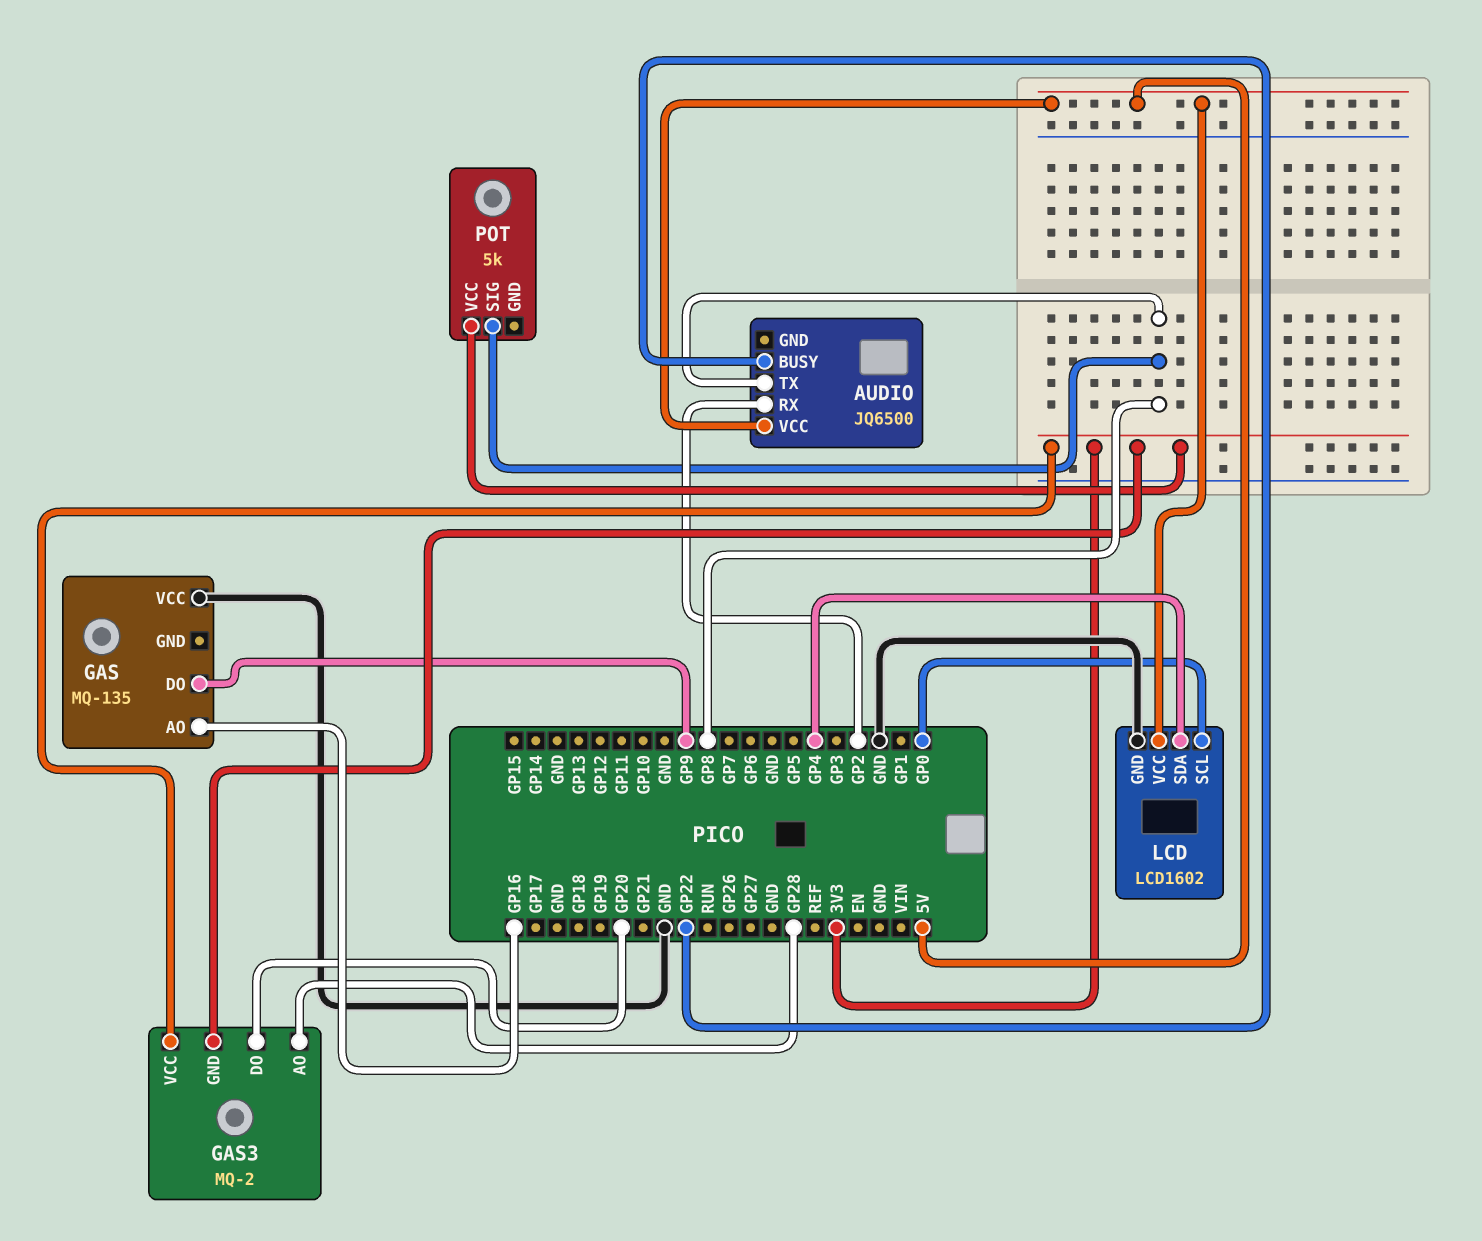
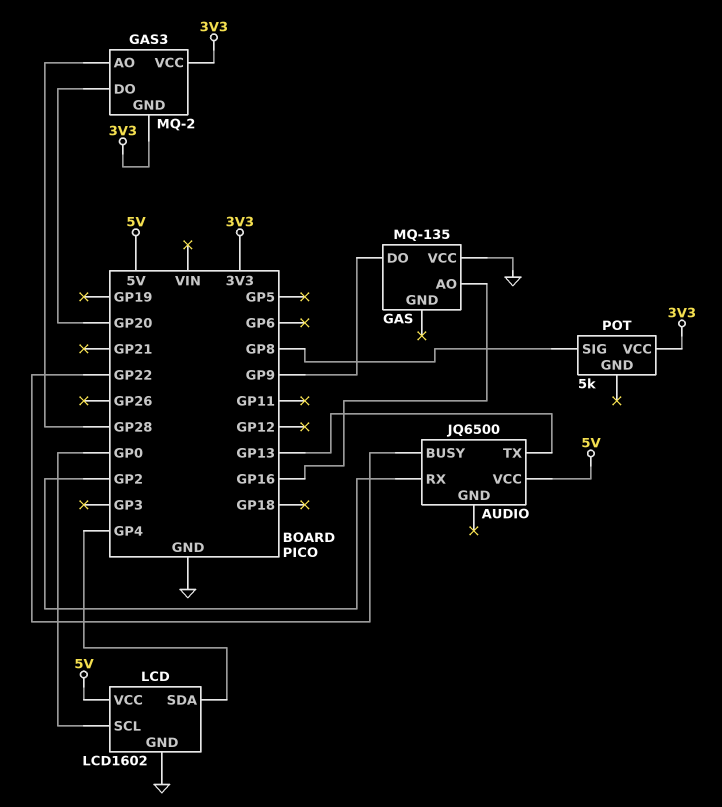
AUDIO pin TX: GP8 -> GP13

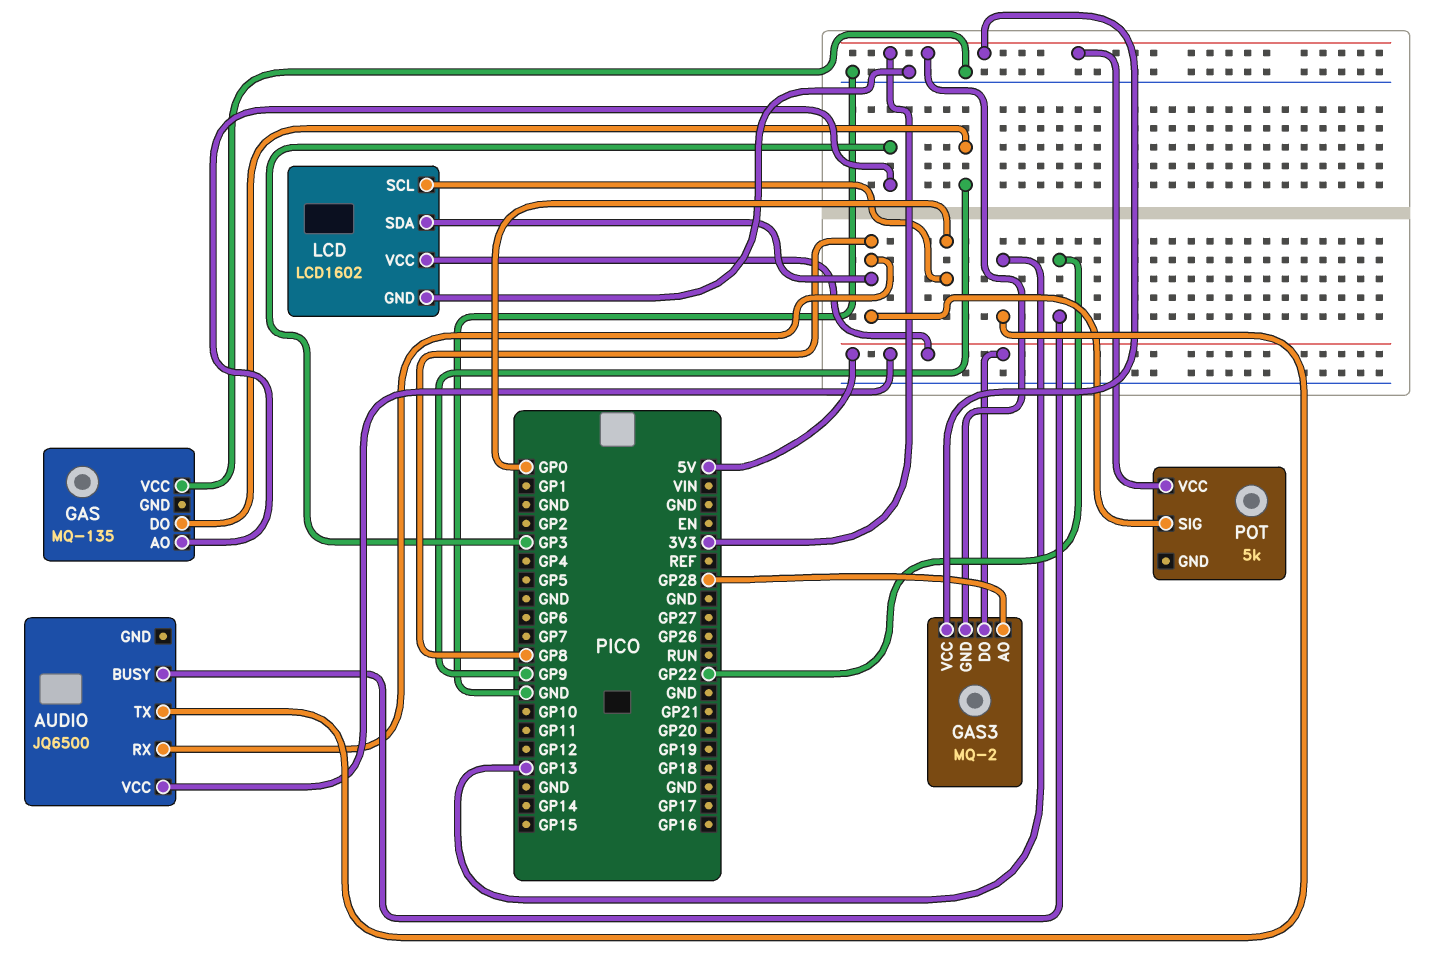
AUDIO pin RX: GP2 -> GP8
GAS pin AO: GP16 -> GP3
GAS3 pin DO: GP20 -> 5V
LCD pin SDA: GP4 -> GP8

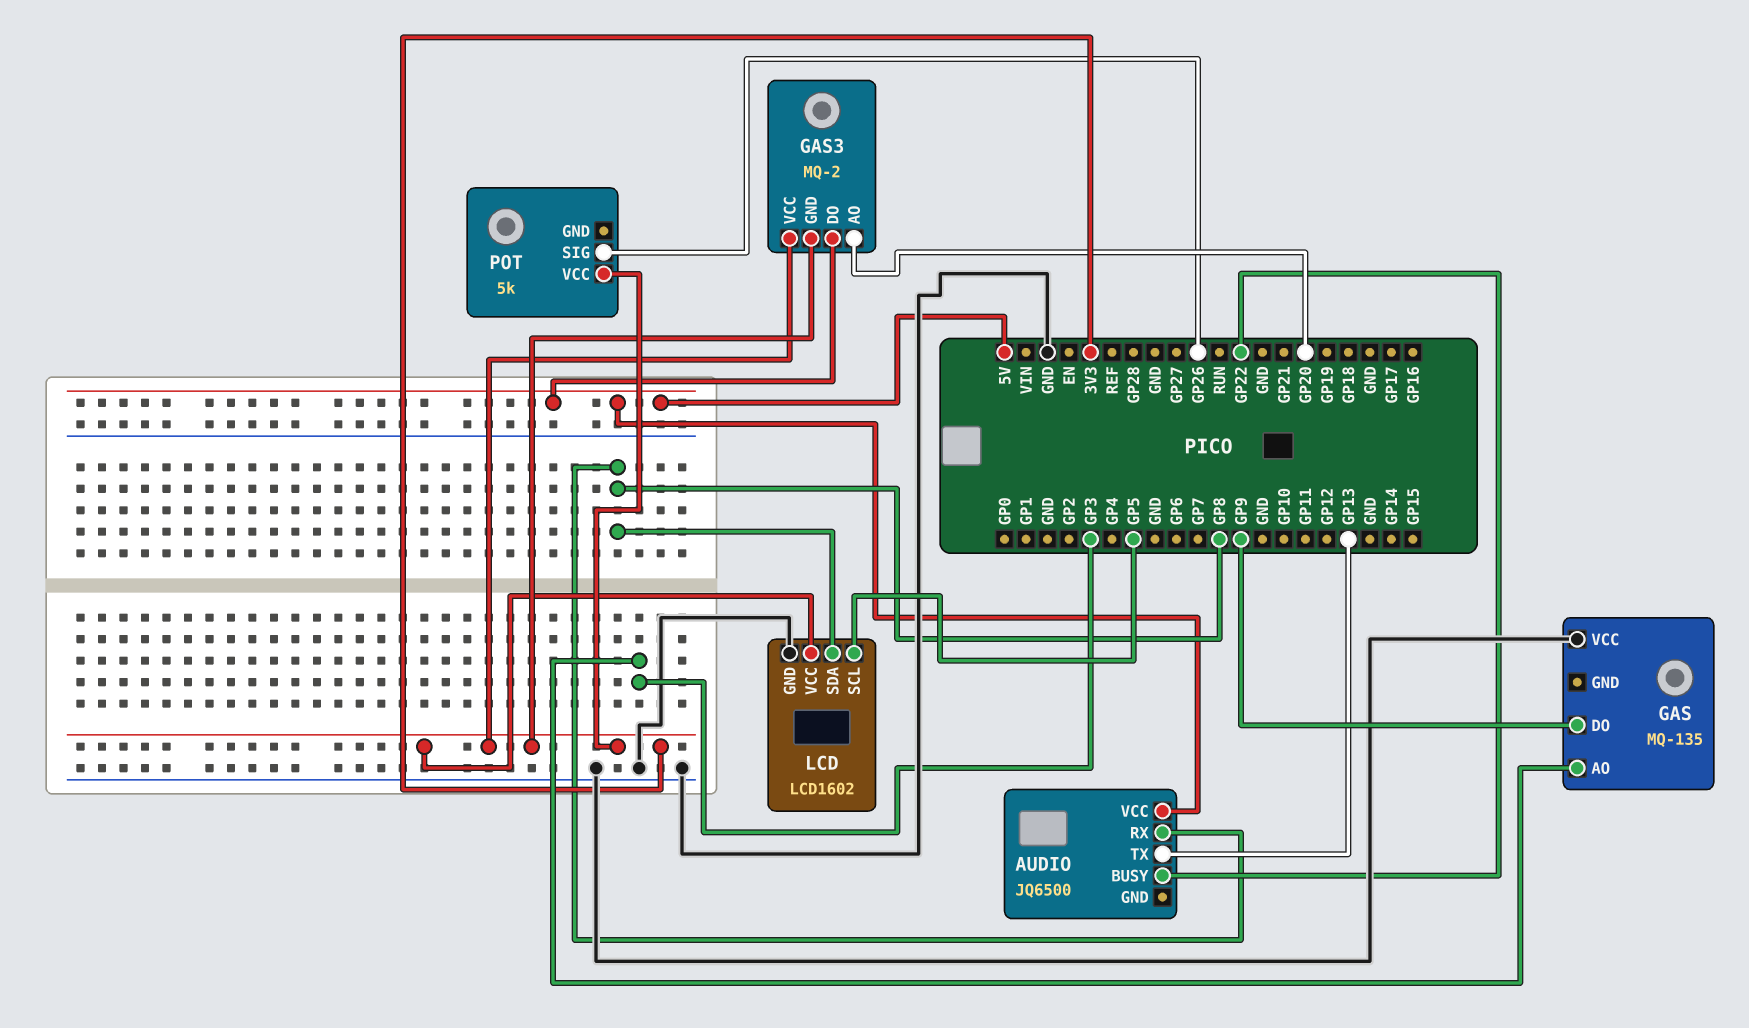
GAS3 pin AO: GP28 -> GP20
LCD pin SCL: GP0 -> GP5
LCD pin VCC: 5V -> 3V3
POT pin SIG: GP8 -> GP26

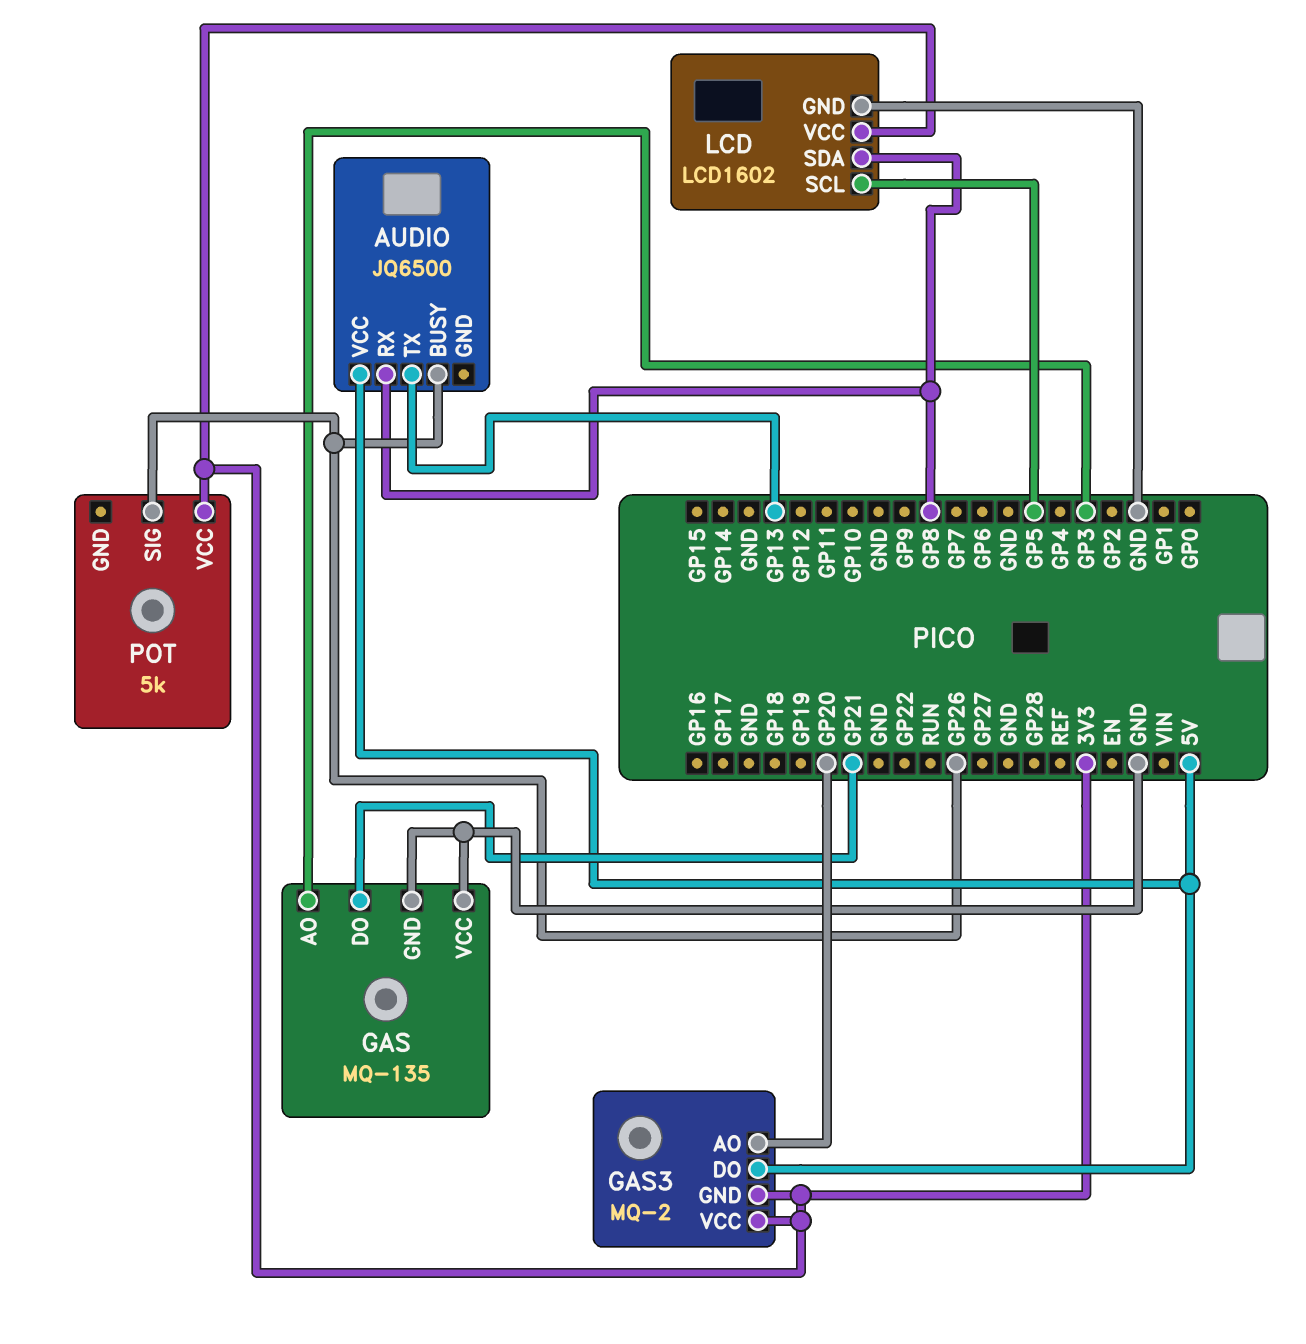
AUDIO pin BUSY: GP22 -> GP26
GAS pin DO: GP9 -> GP21
GAS pin GND: none -> GND

